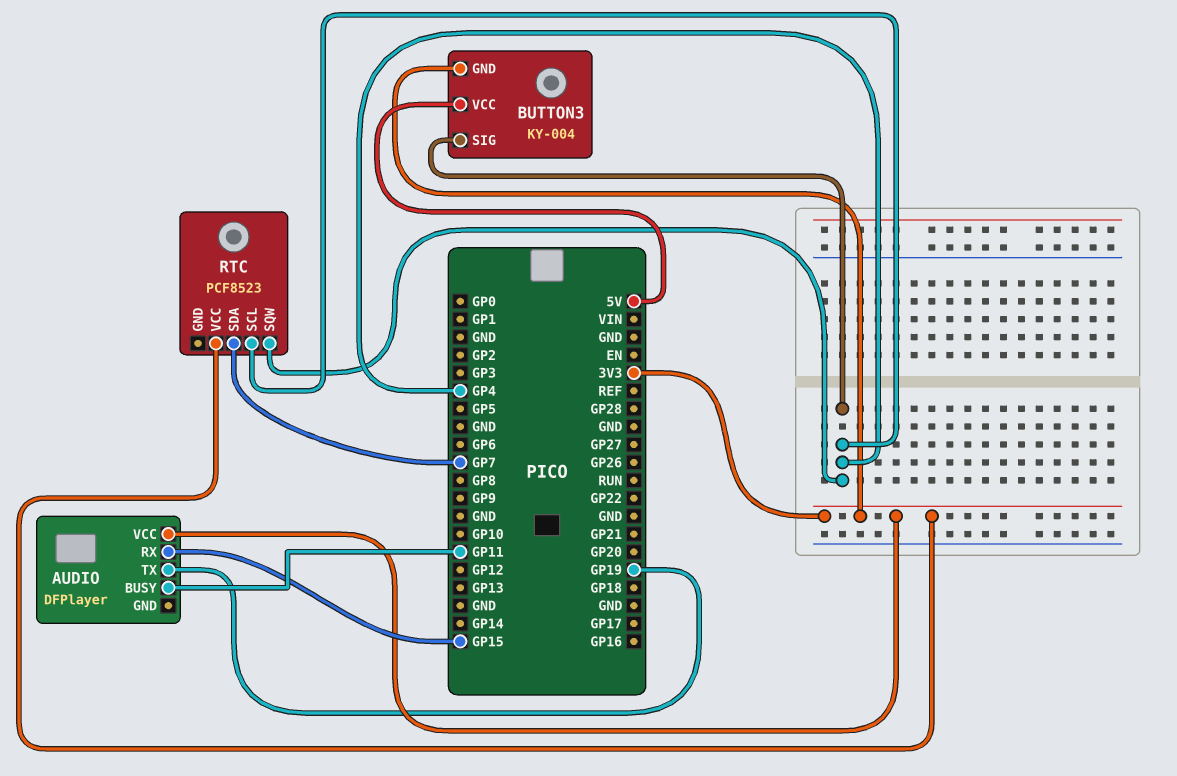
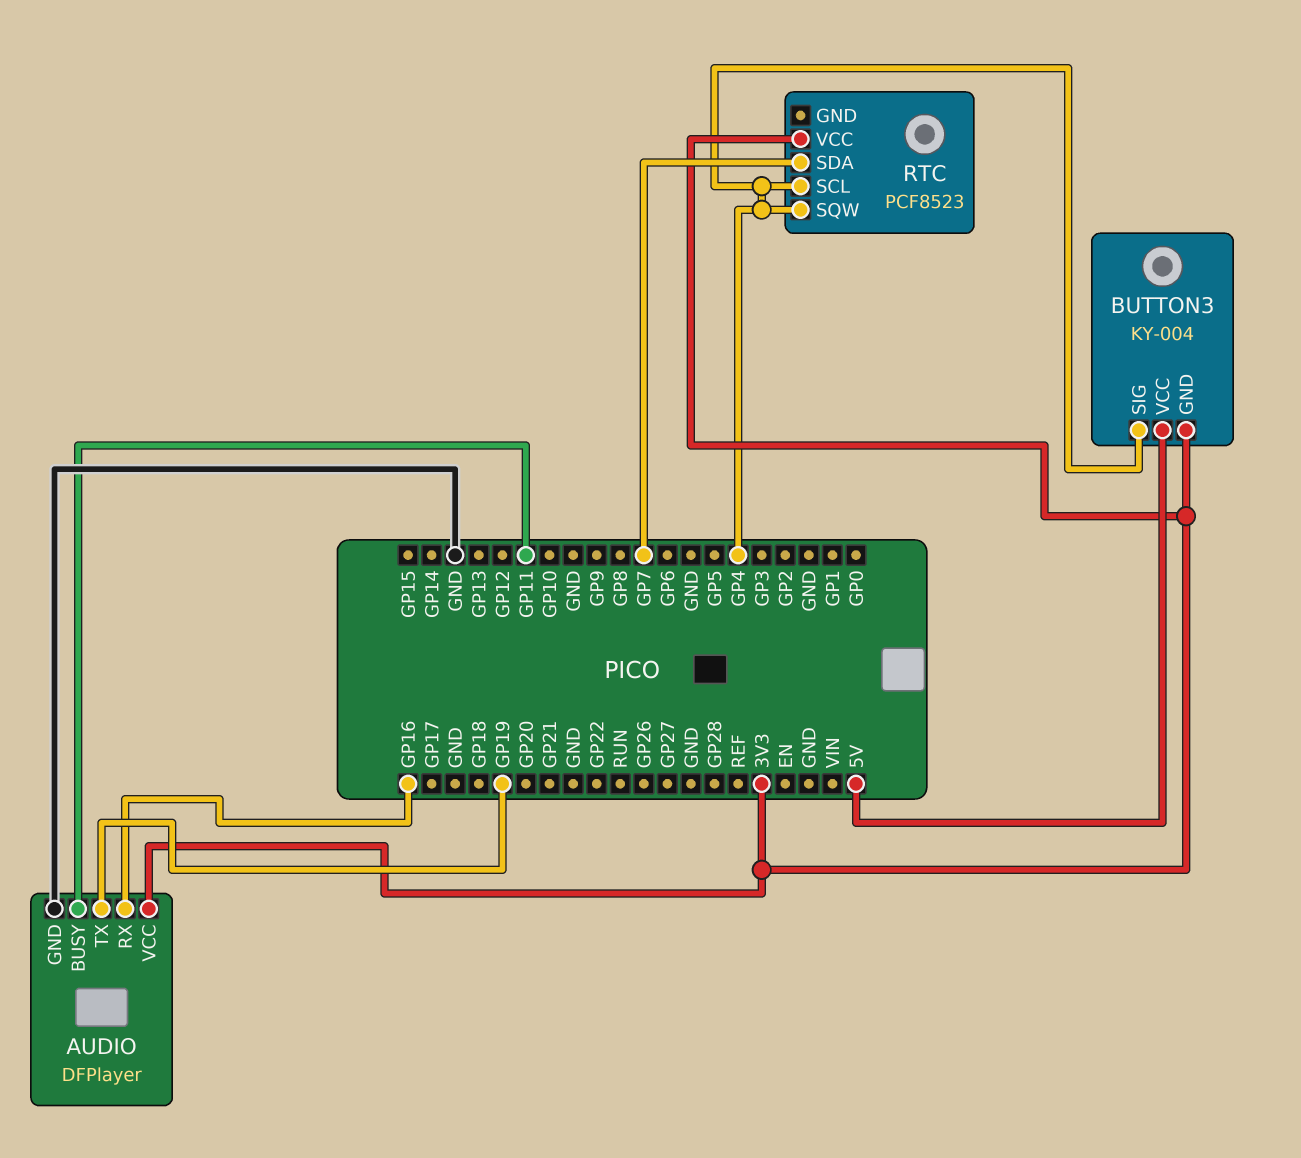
AUDIO pin GND: none -> GND
AUDIO pin RX: GP15 -> GP16

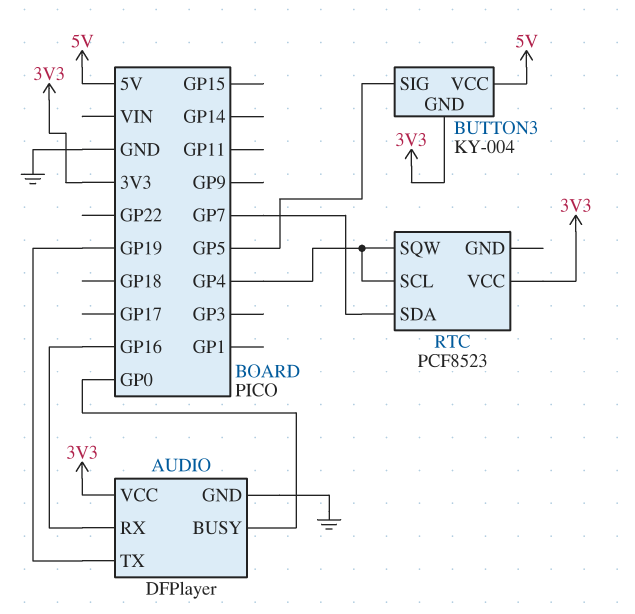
AUDIO pin BUSY: GP11 -> GP0
BUTTON3 pin SIG: GP4 -> GP5

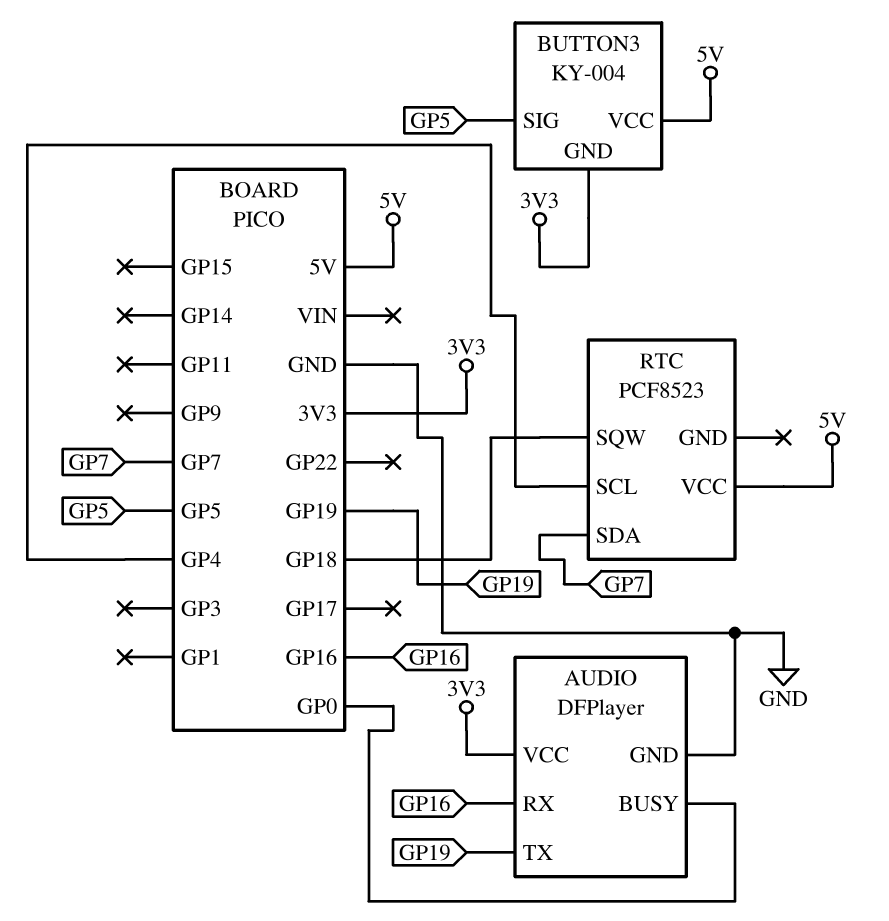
RTC pin SQW: GP4 -> GP18
RTC pin VCC: 3V3 -> 5V

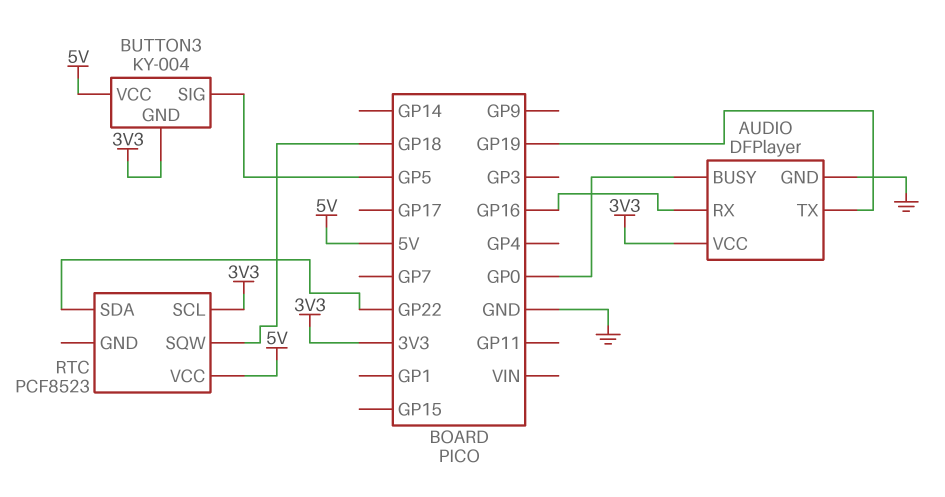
RTC pin SCL: GP4 -> 3V3
RTC pin SDA: GP7 -> GP22

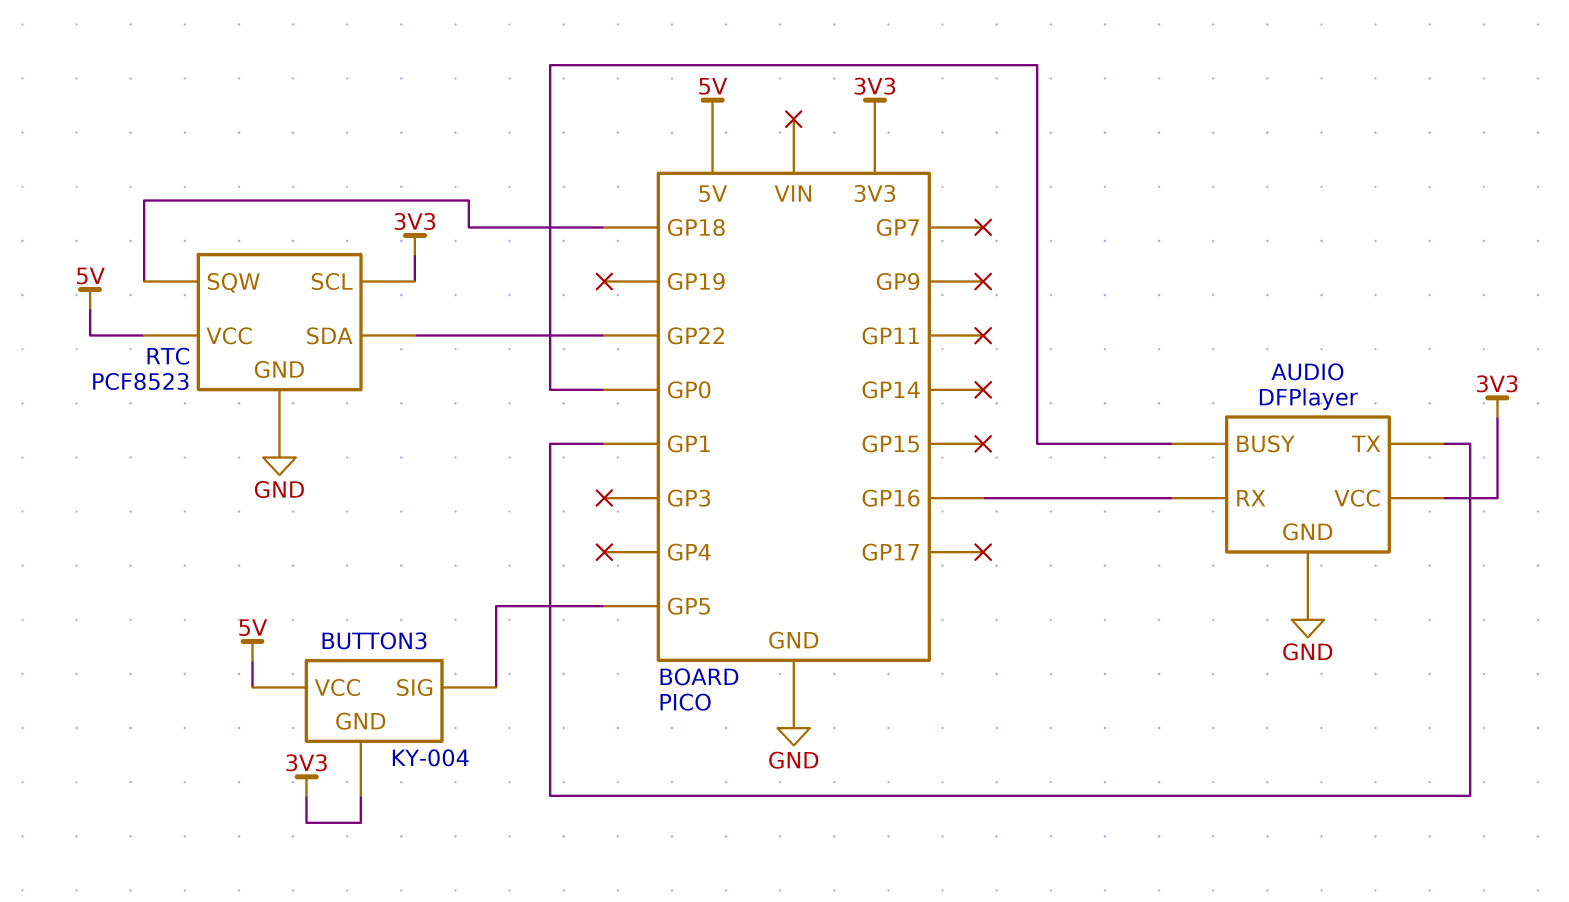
AUDIO pin TX: GP19 -> GP1
RTC pin GND: none -> GND

